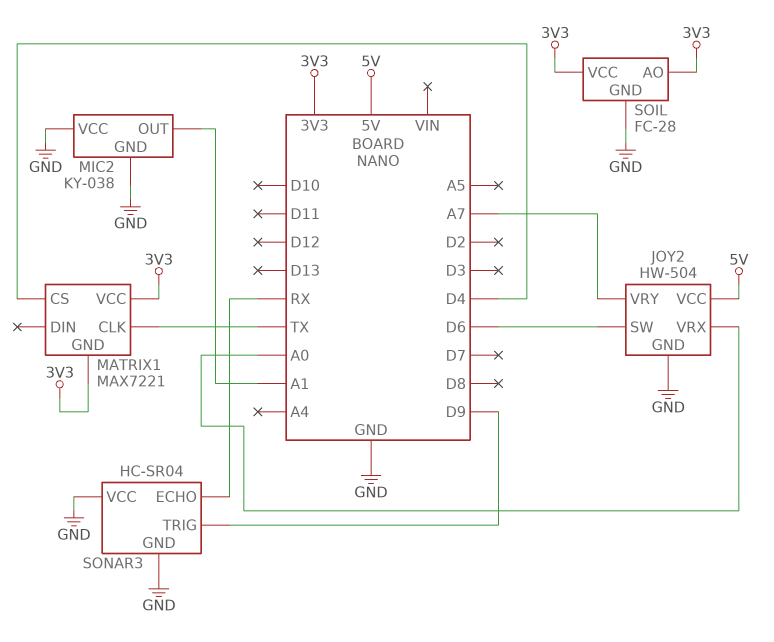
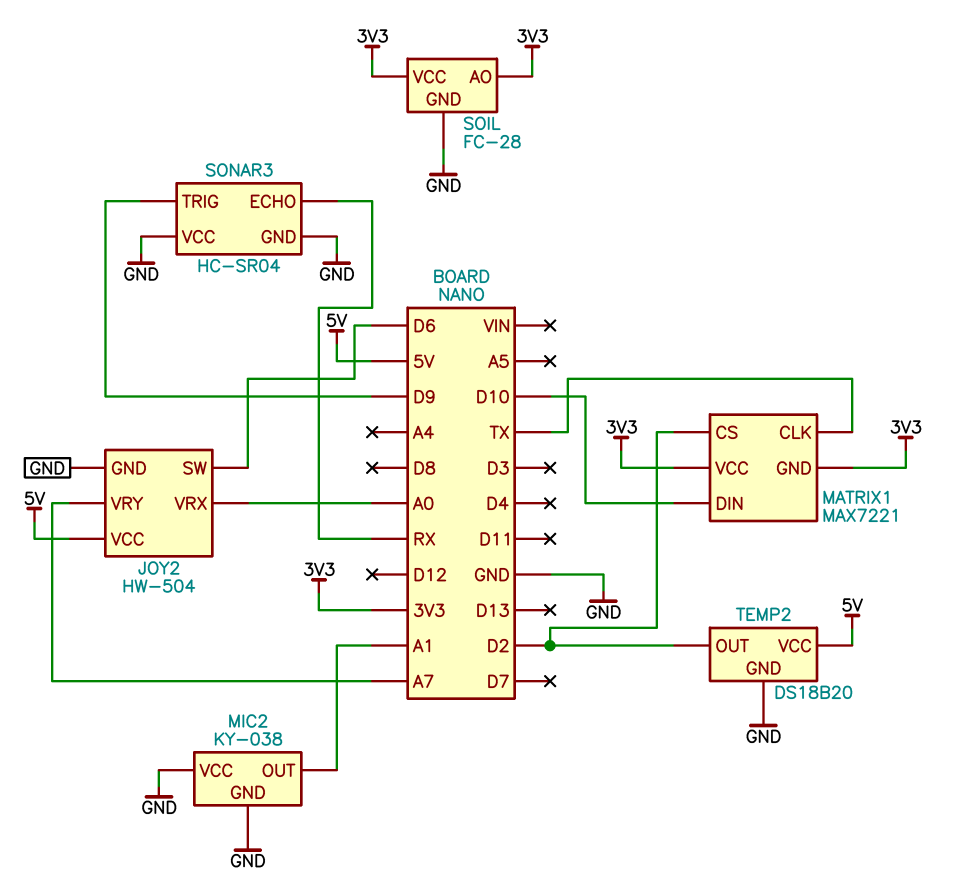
MATRIX1 pin CS: D4 -> D2
MATRIX1 pin DIN: none -> D10
TEMP2: none -> DS18B20
TEMP2 pin GND: none -> GND
TEMP2 pin OUT: none -> D2
TEMP2 pin VCC: none -> 5V

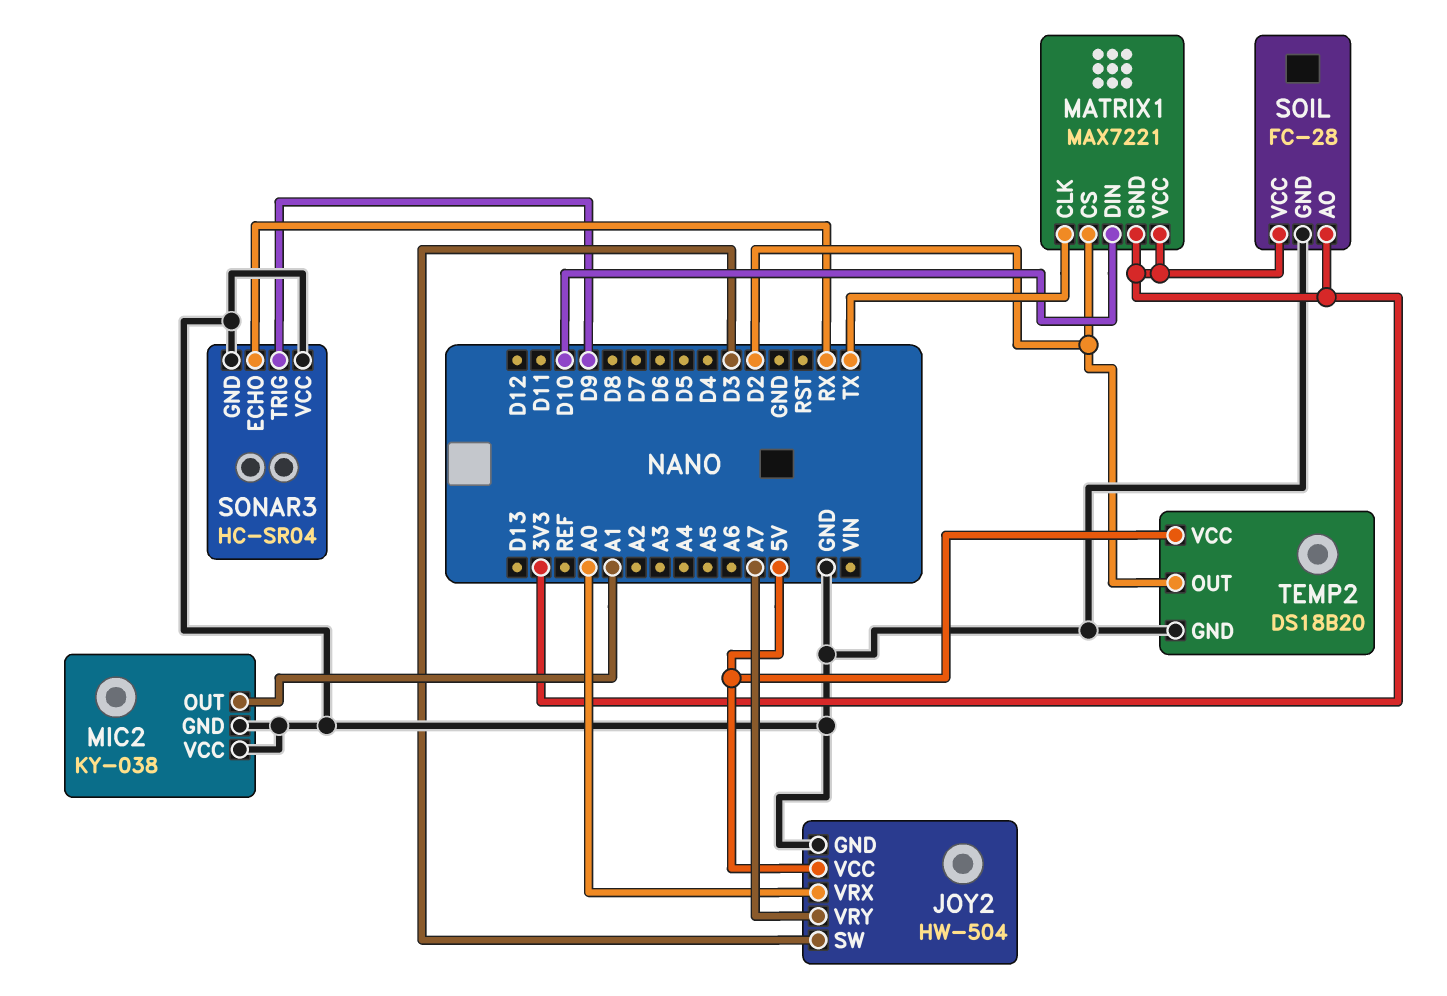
JOY2 pin SW: D6 -> D3

